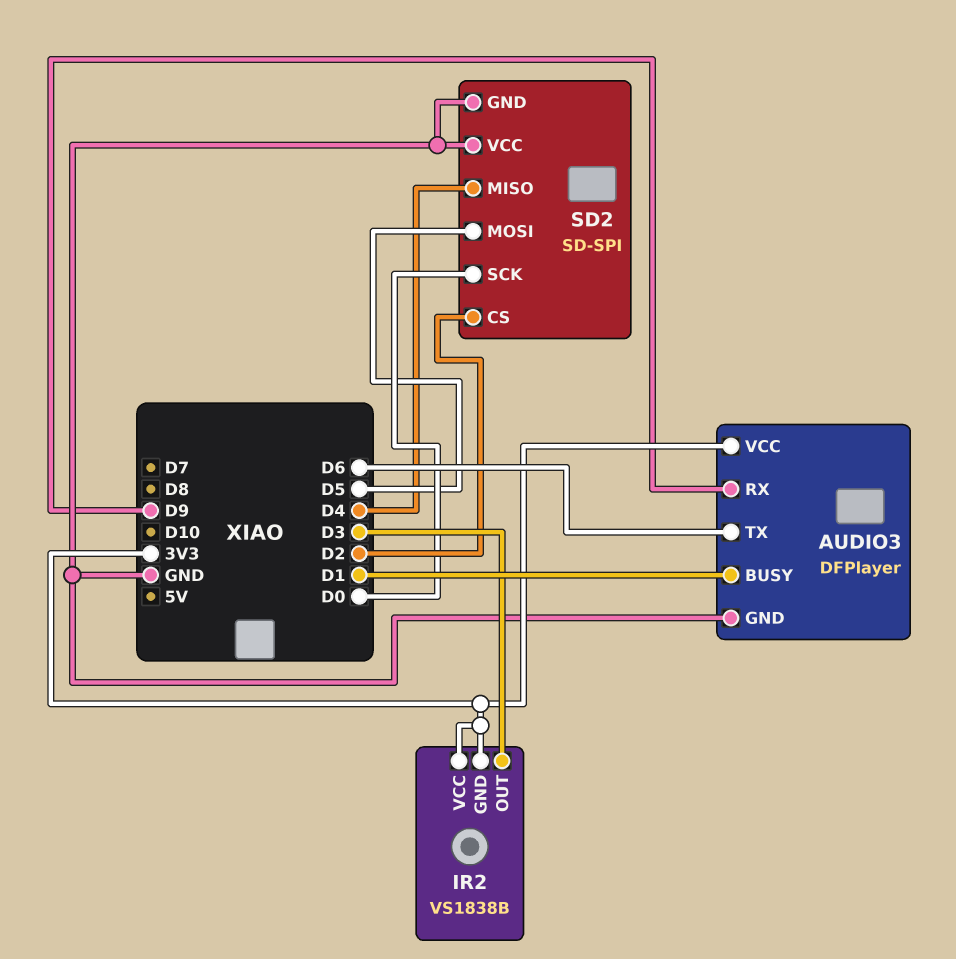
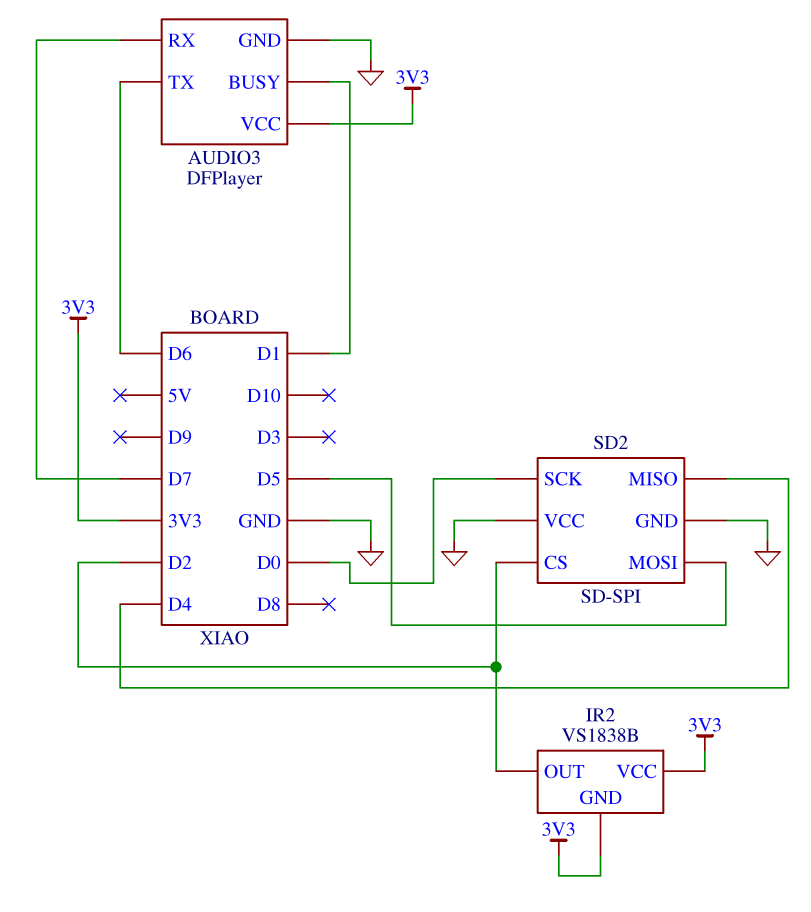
AUDIO3 pin RX: D9 -> D7
IR2 pin OUT: D3 -> D2

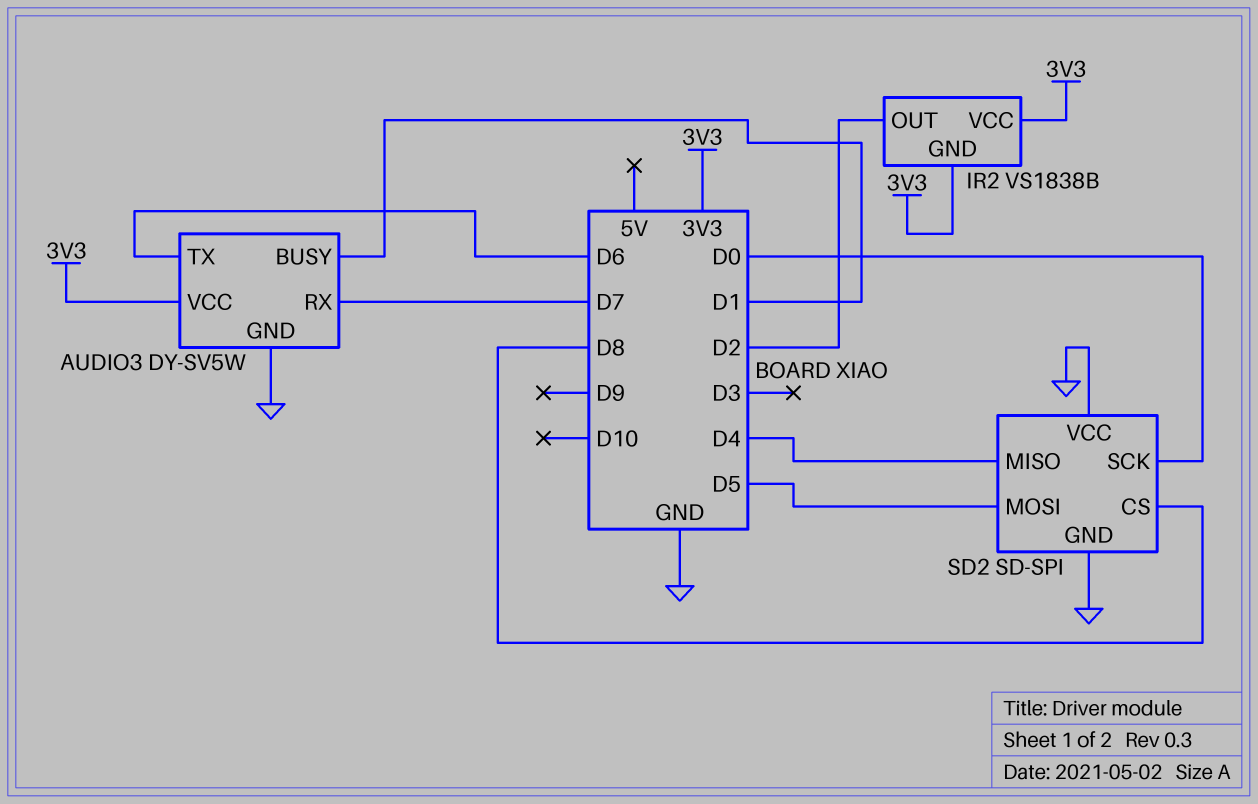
AUDIO3: DFPlayer -> DY-SV5W
SD2 pin CS: D2 -> D8

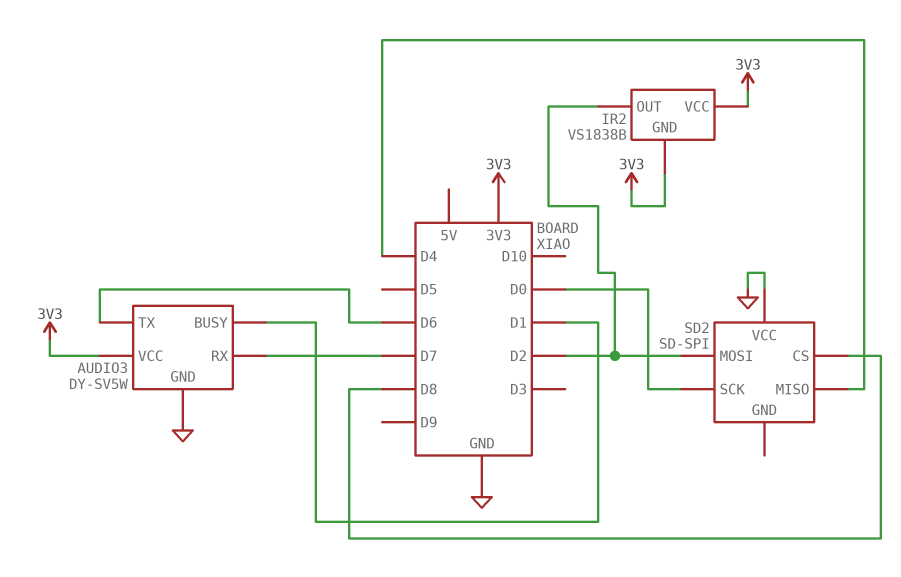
SD2 pin GND: GND -> none
SD2 pin MOSI: D5 -> D2

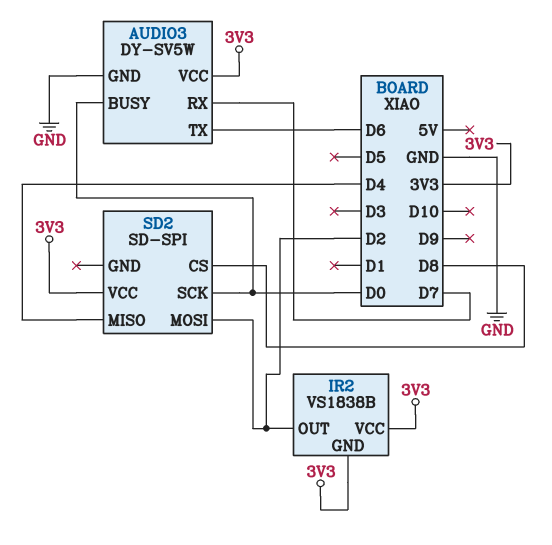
AUDIO3 pin BUSY: D1 -> D0
SD2 pin VCC: GND -> 3V3

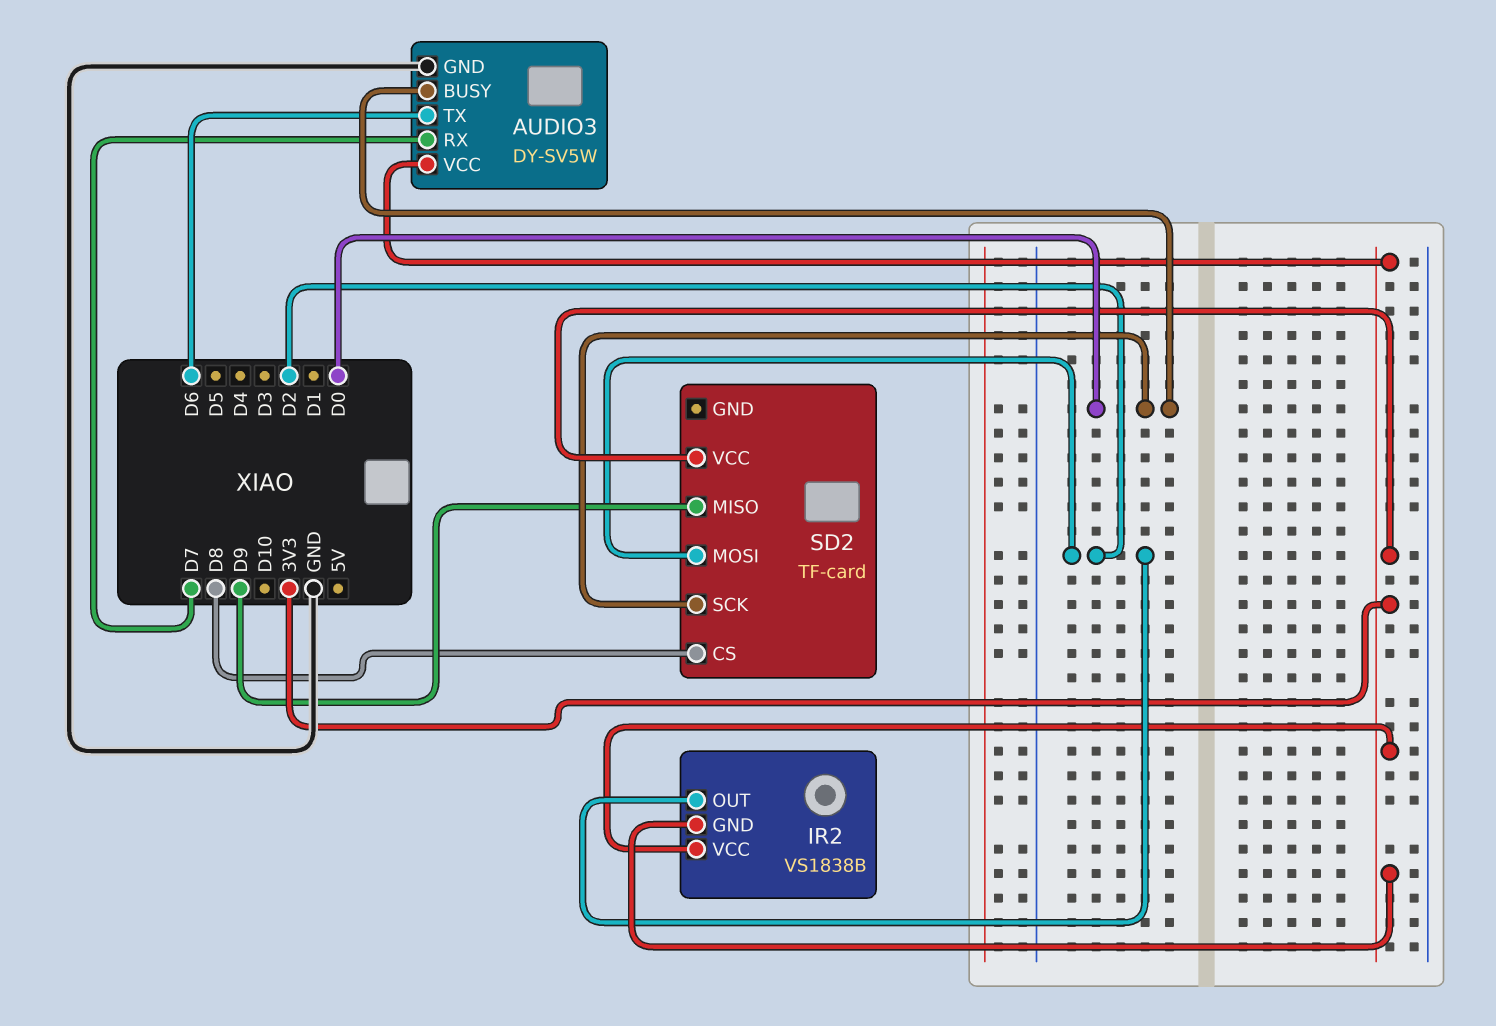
SD2: SD-SPI -> TF-card
SD2 pin MISO: D4 -> D9

